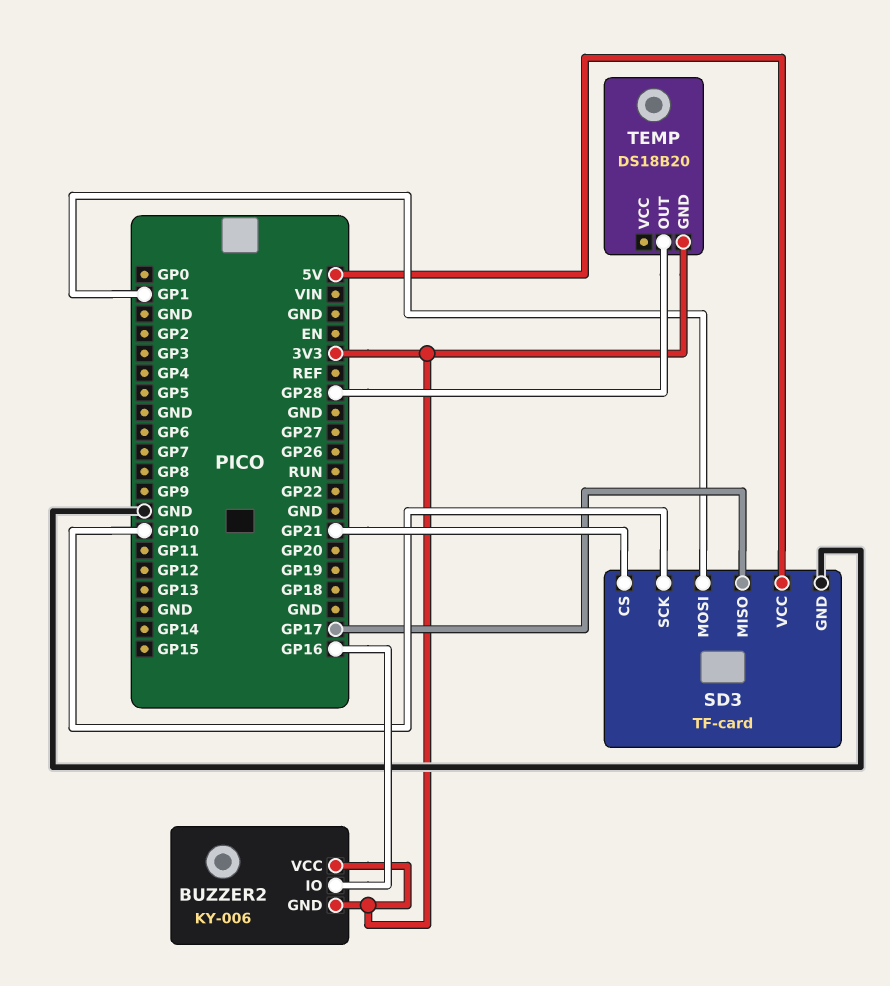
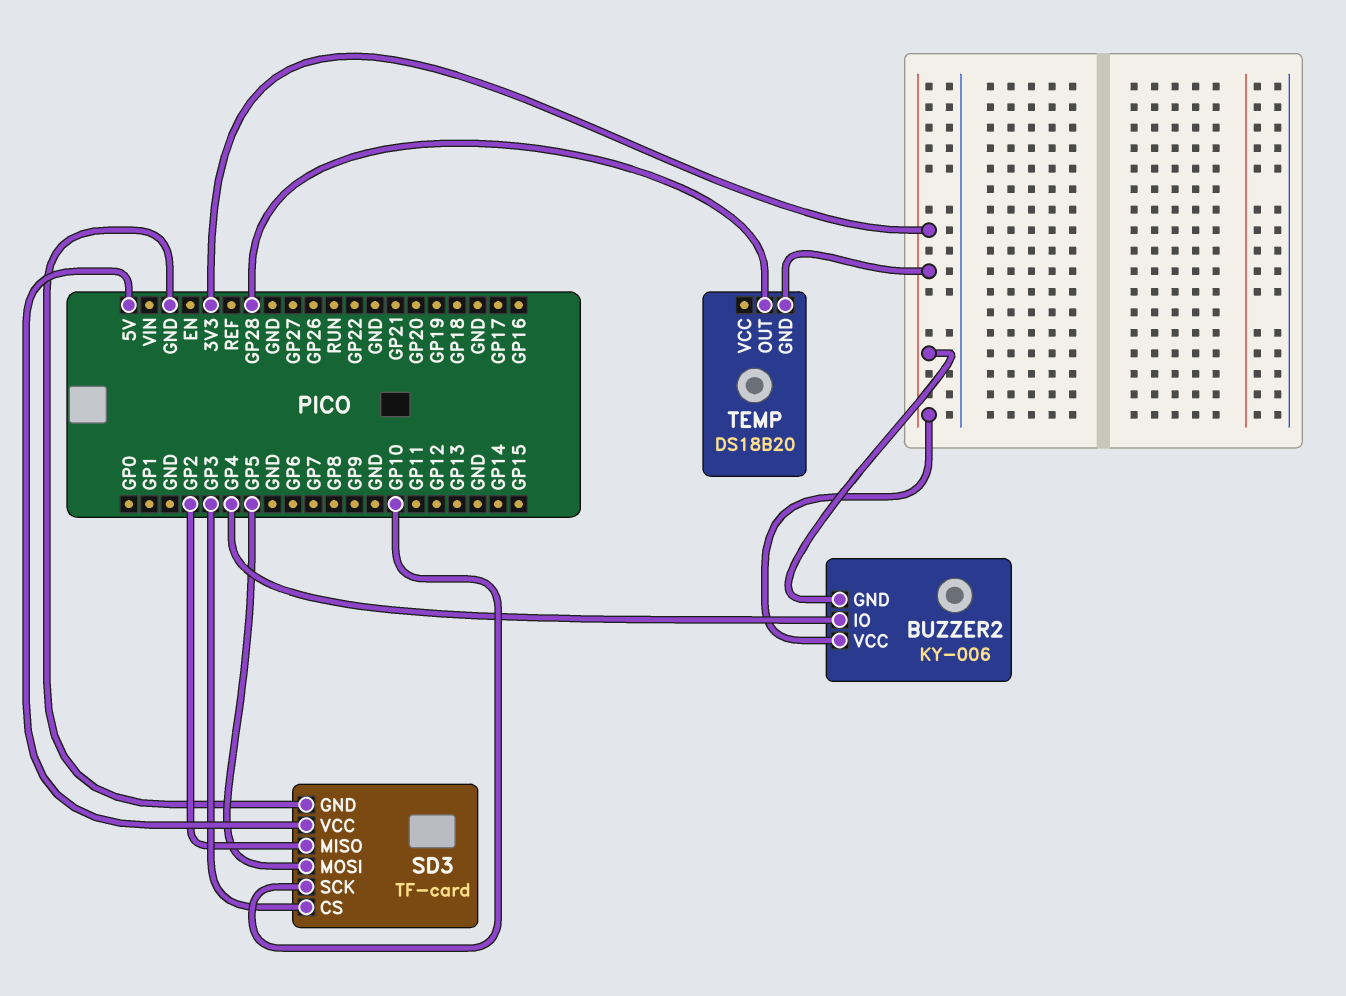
BUZZER2 pin IO: GP16 -> GP4
SD3 pin CS: GP21 -> GP3
SD3 pin MISO: GP17 -> GP2
SD3 pin MOSI: GP1 -> GP5

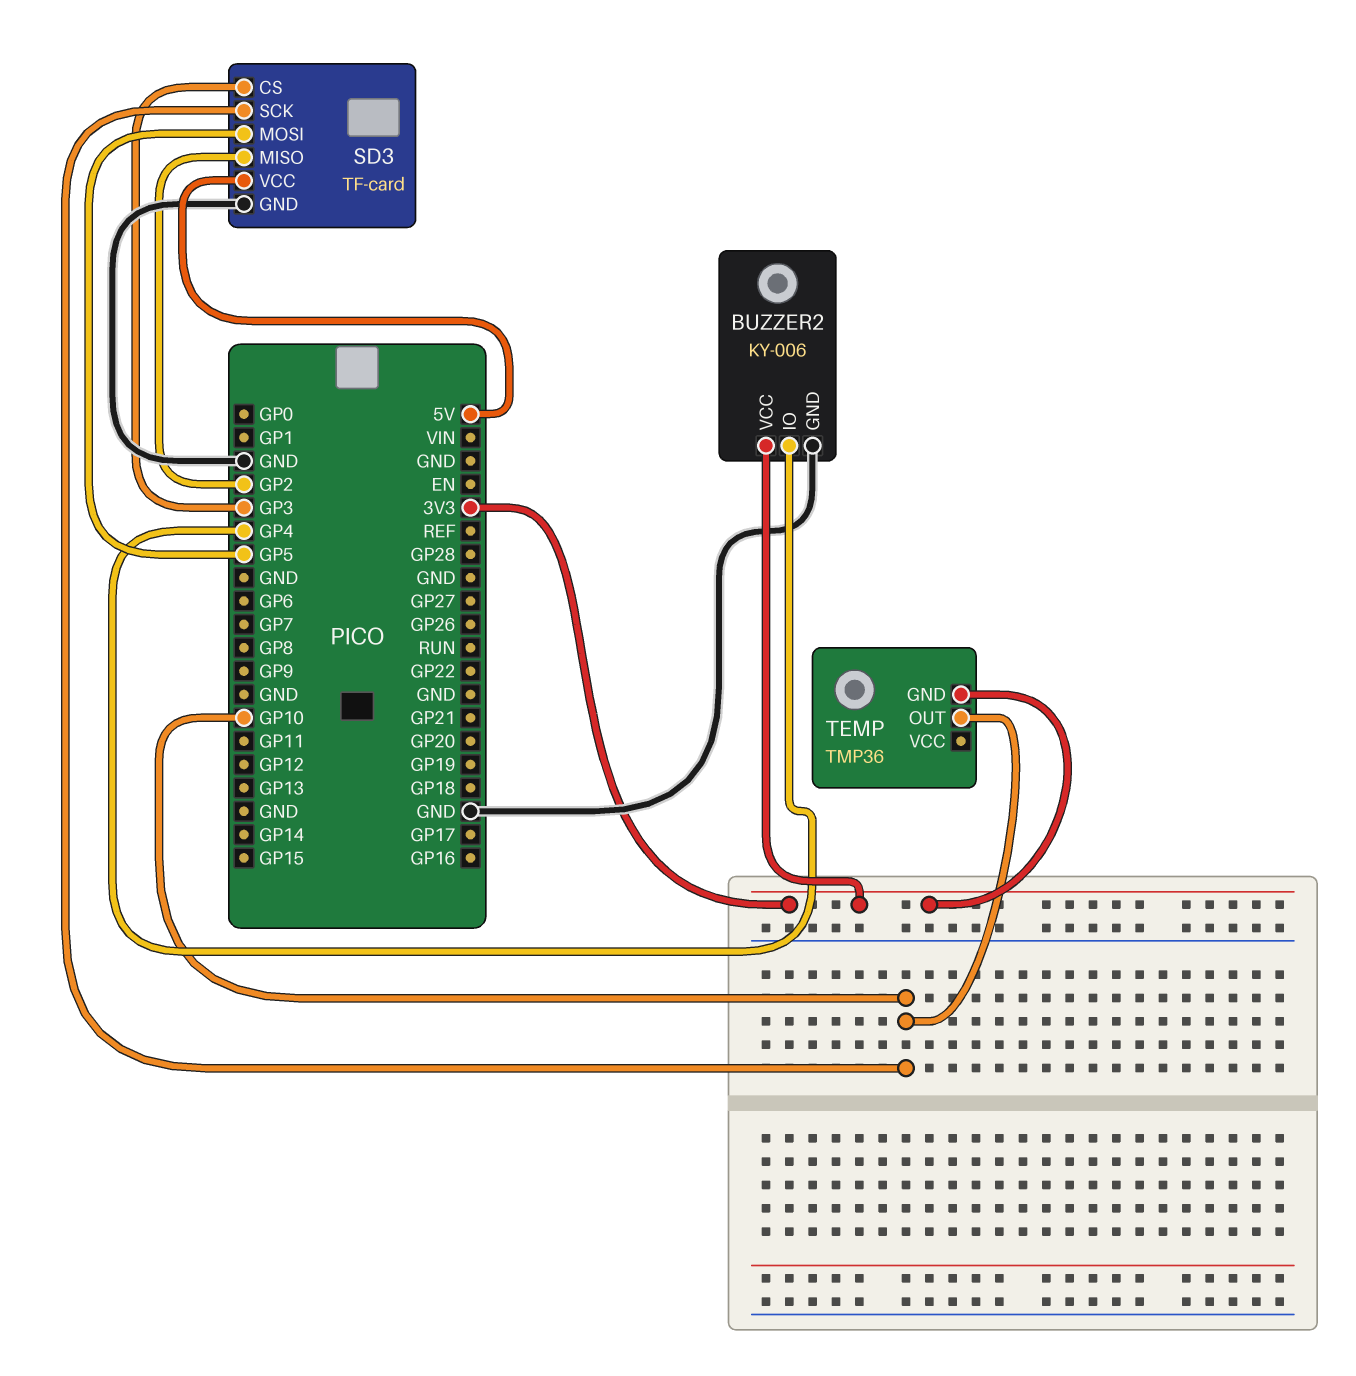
BUZZER2 pin GND: 3V3 -> GND
TEMP: DS18B20 -> TMP36
TEMP pin OUT: GP28 -> GP10

